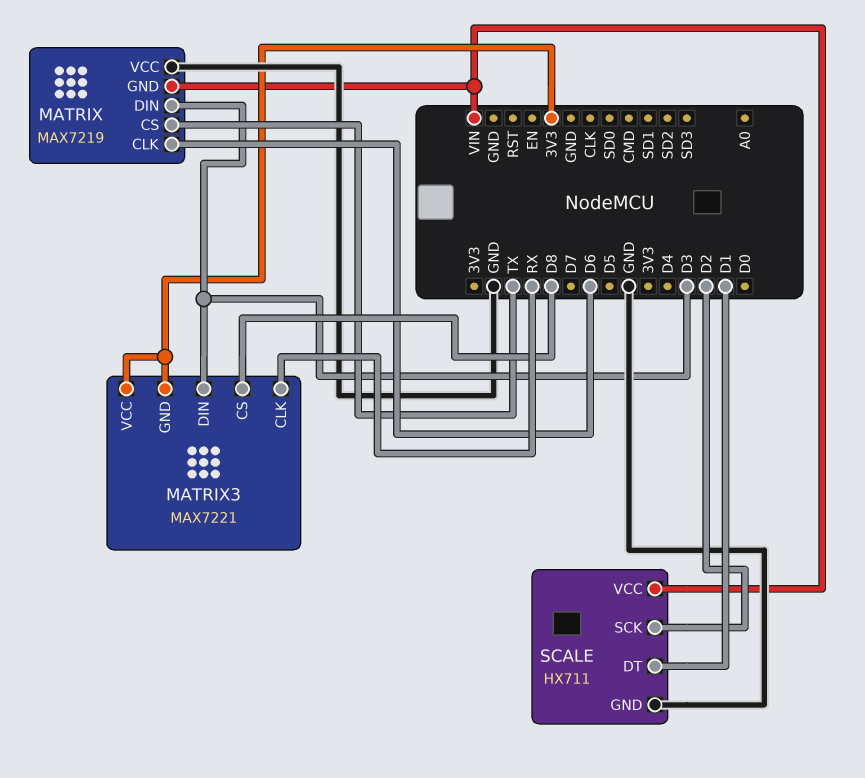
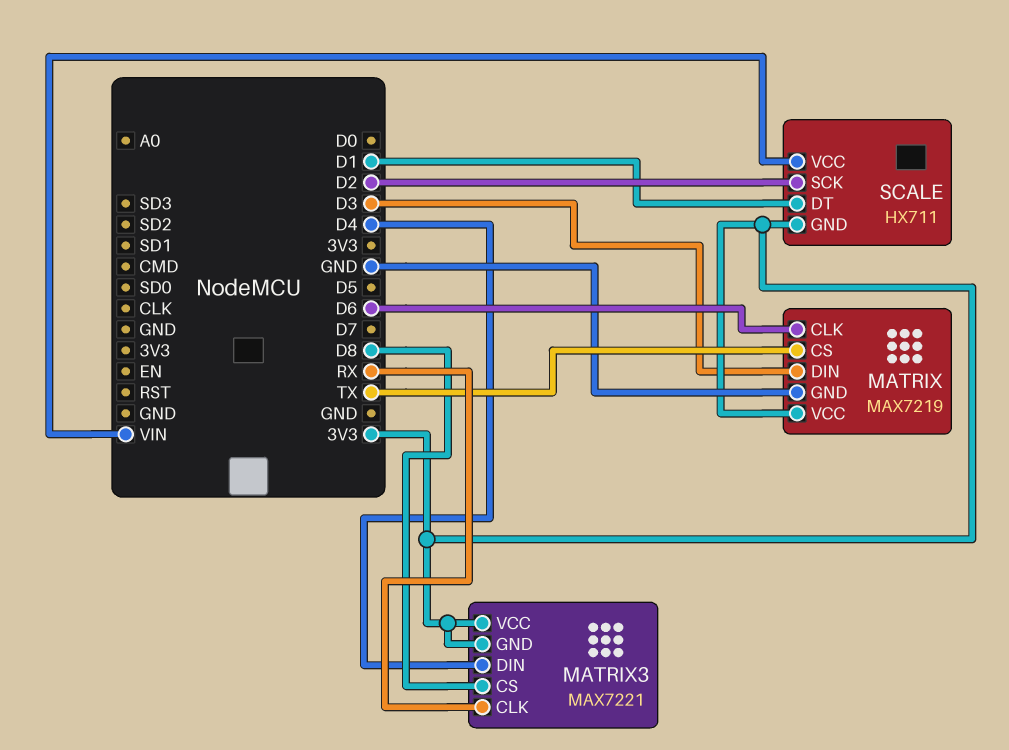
MATRIX pin GND: VIN -> GND
MATRIX pin VCC: GND -> 3V3
MATRIX3 pin DIN: D3 -> D4
SCALE pin GND: GND -> 3V3

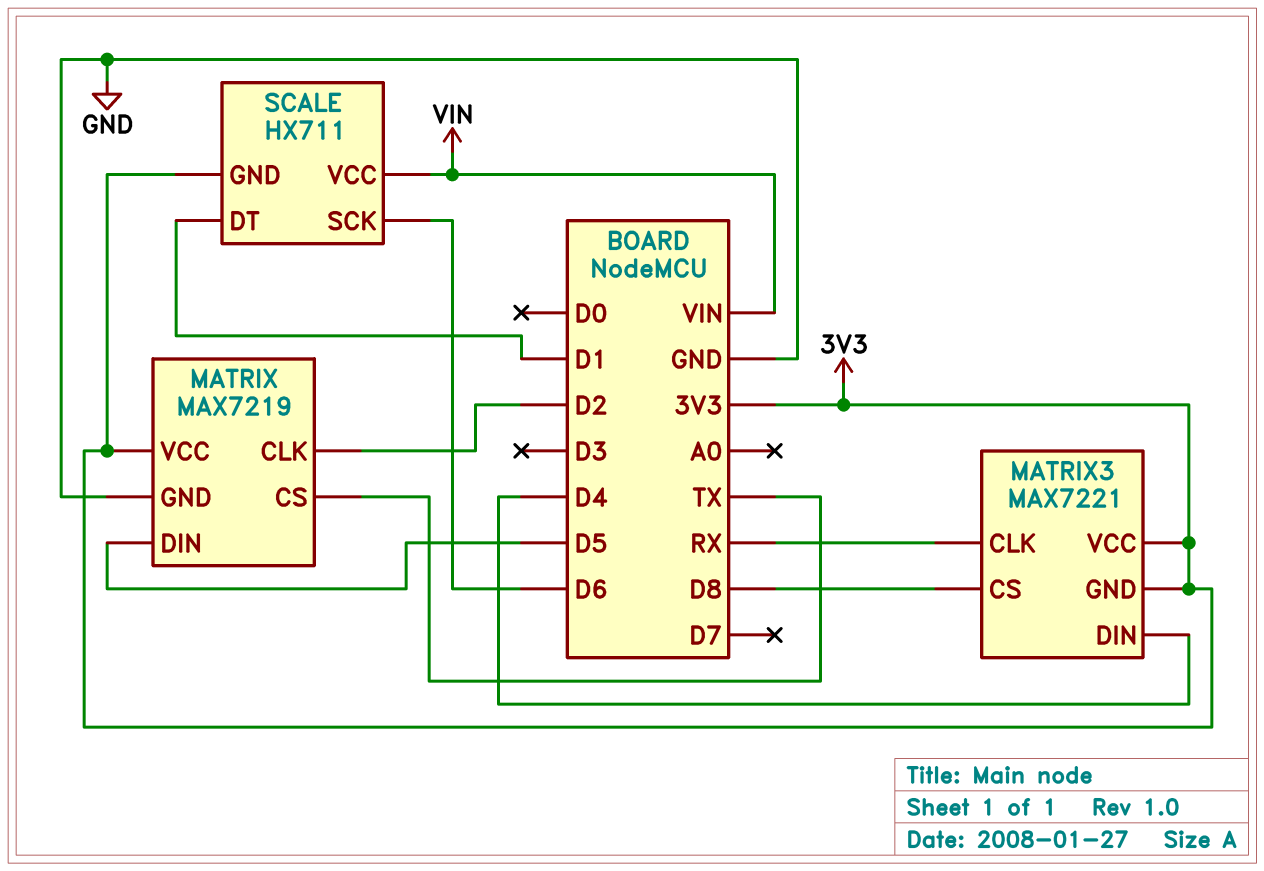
MATRIX pin CLK: D6 -> D2
MATRIX pin DIN: D3 -> D5
SCALE pin SCK: D2 -> D6

